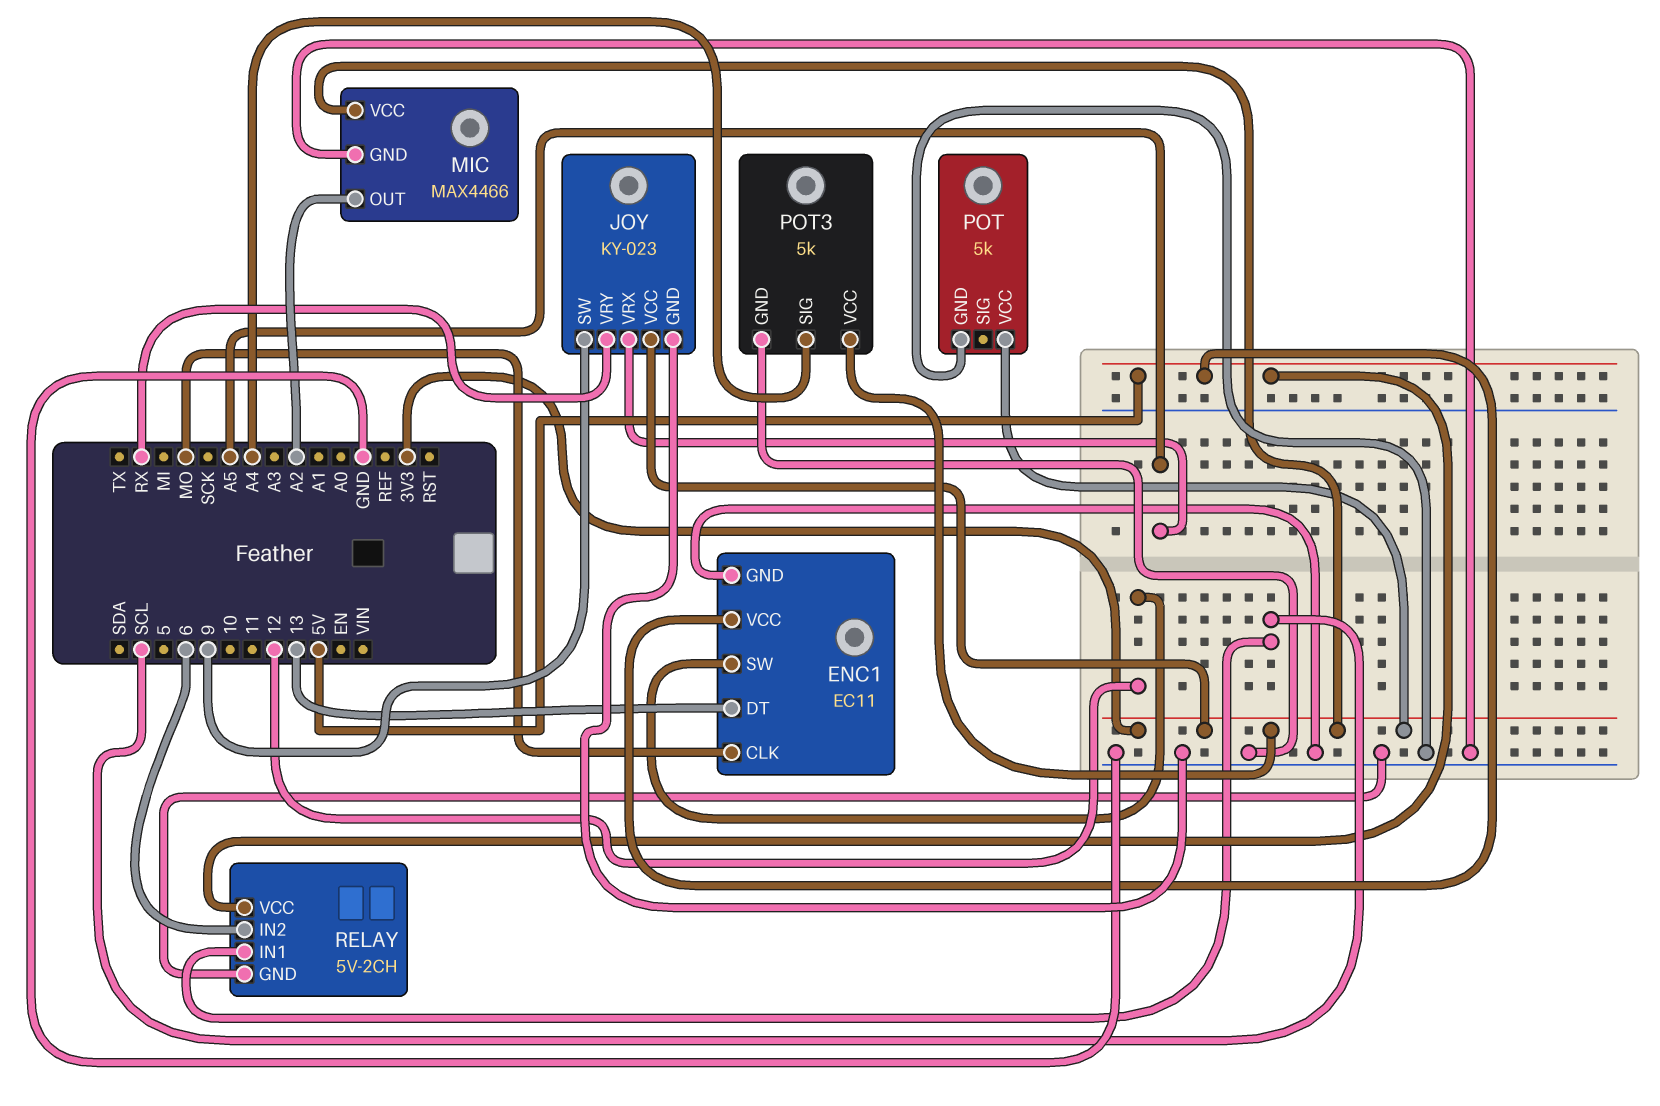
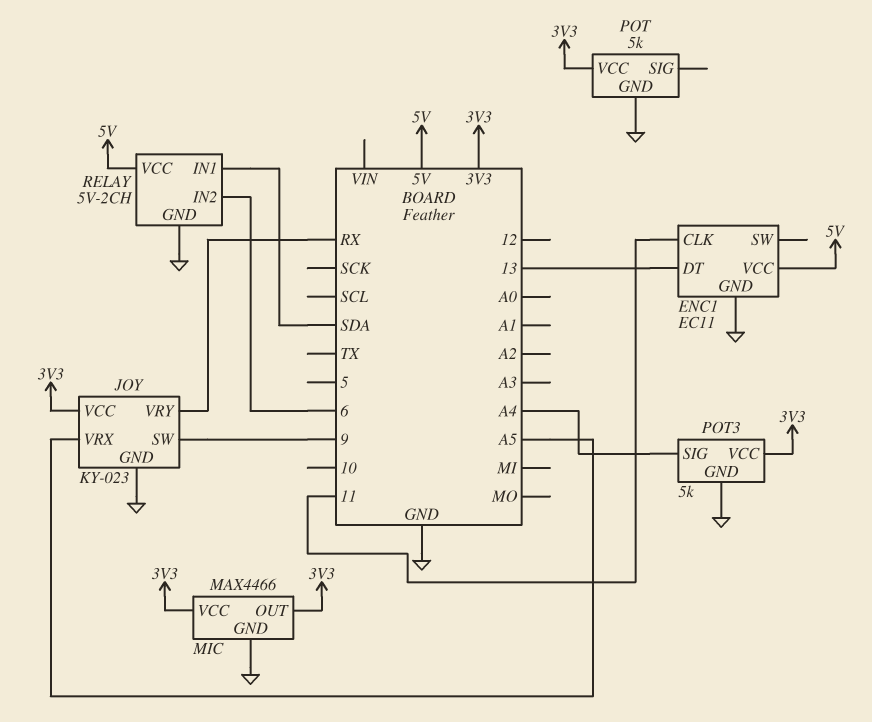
ENC1 pin CLK: MO -> 11
ENC1 pin SW: 12 -> none
MIC pin OUT: A2 -> 3V3
RELAY pin IN1: SCL -> SDA

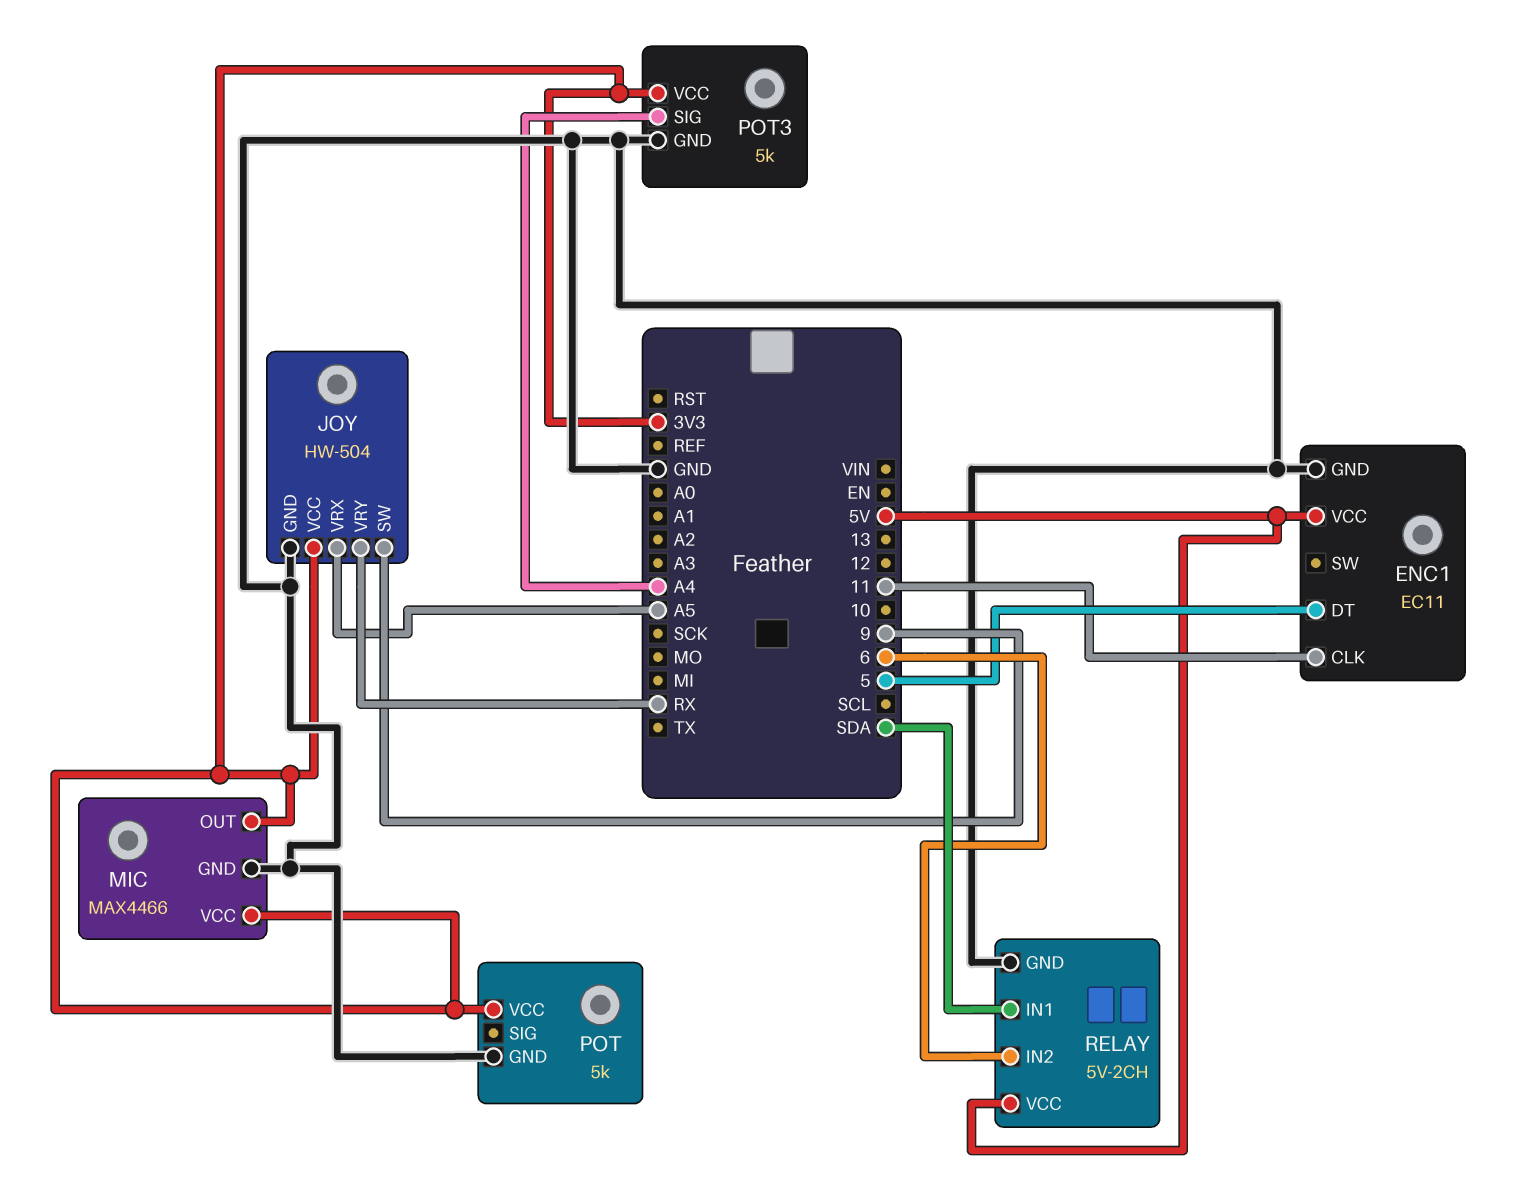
ENC1 pin DT: 13 -> 5
JOY: KY-023 -> HW-504

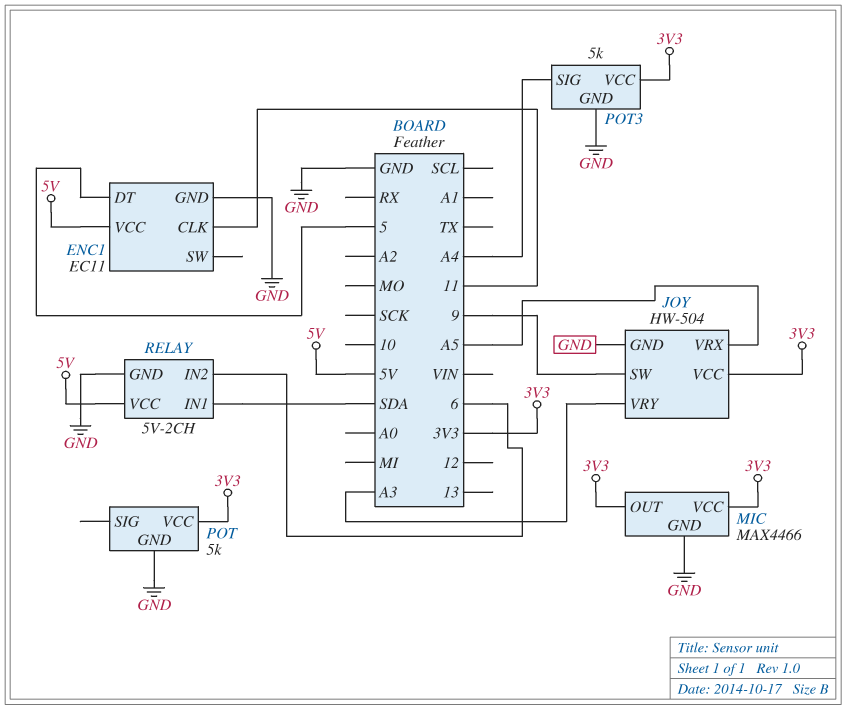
JOY pin VRY: RX -> A3

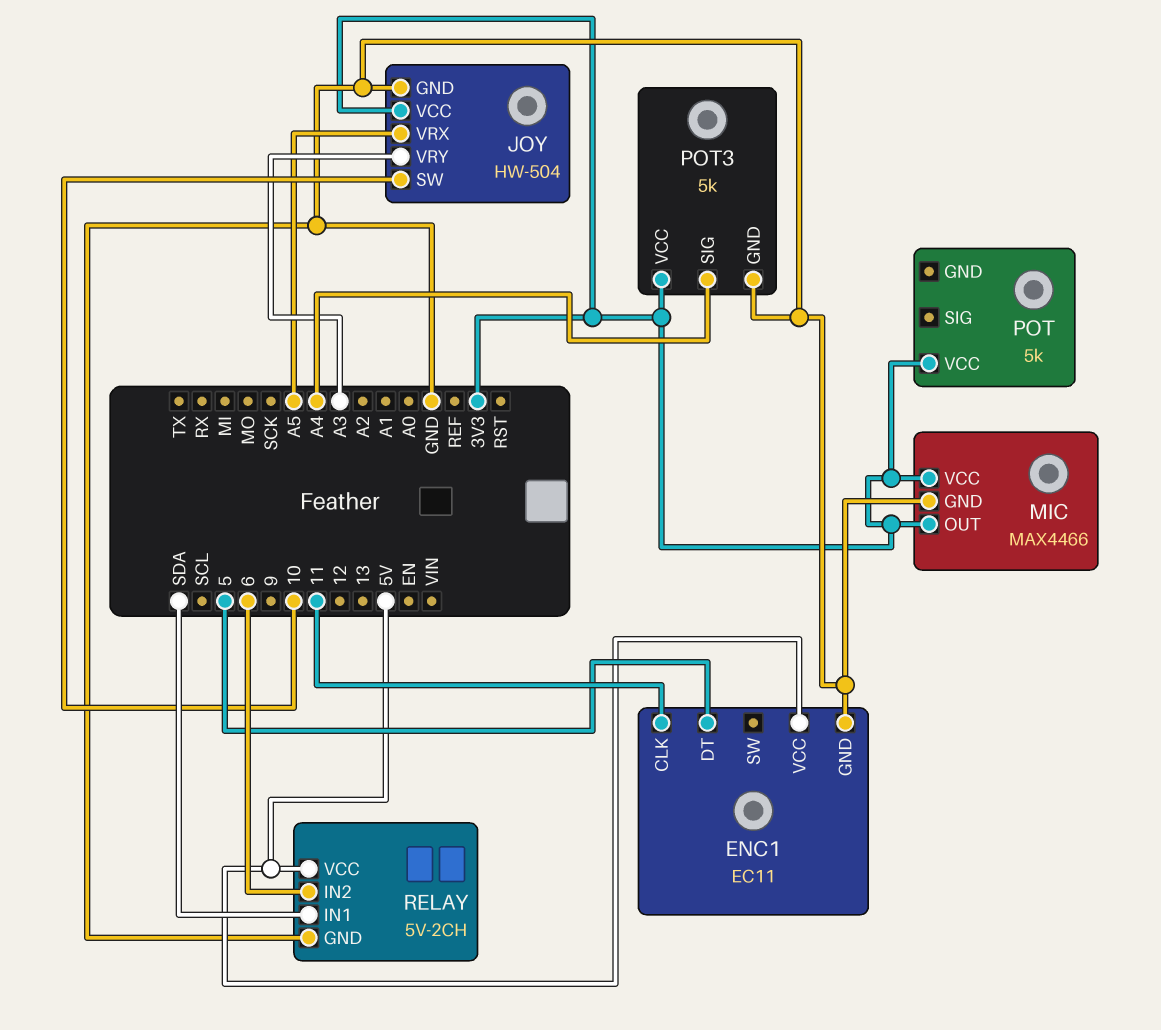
JOY pin SW: 9 -> 10
POT pin GND: GND -> none

